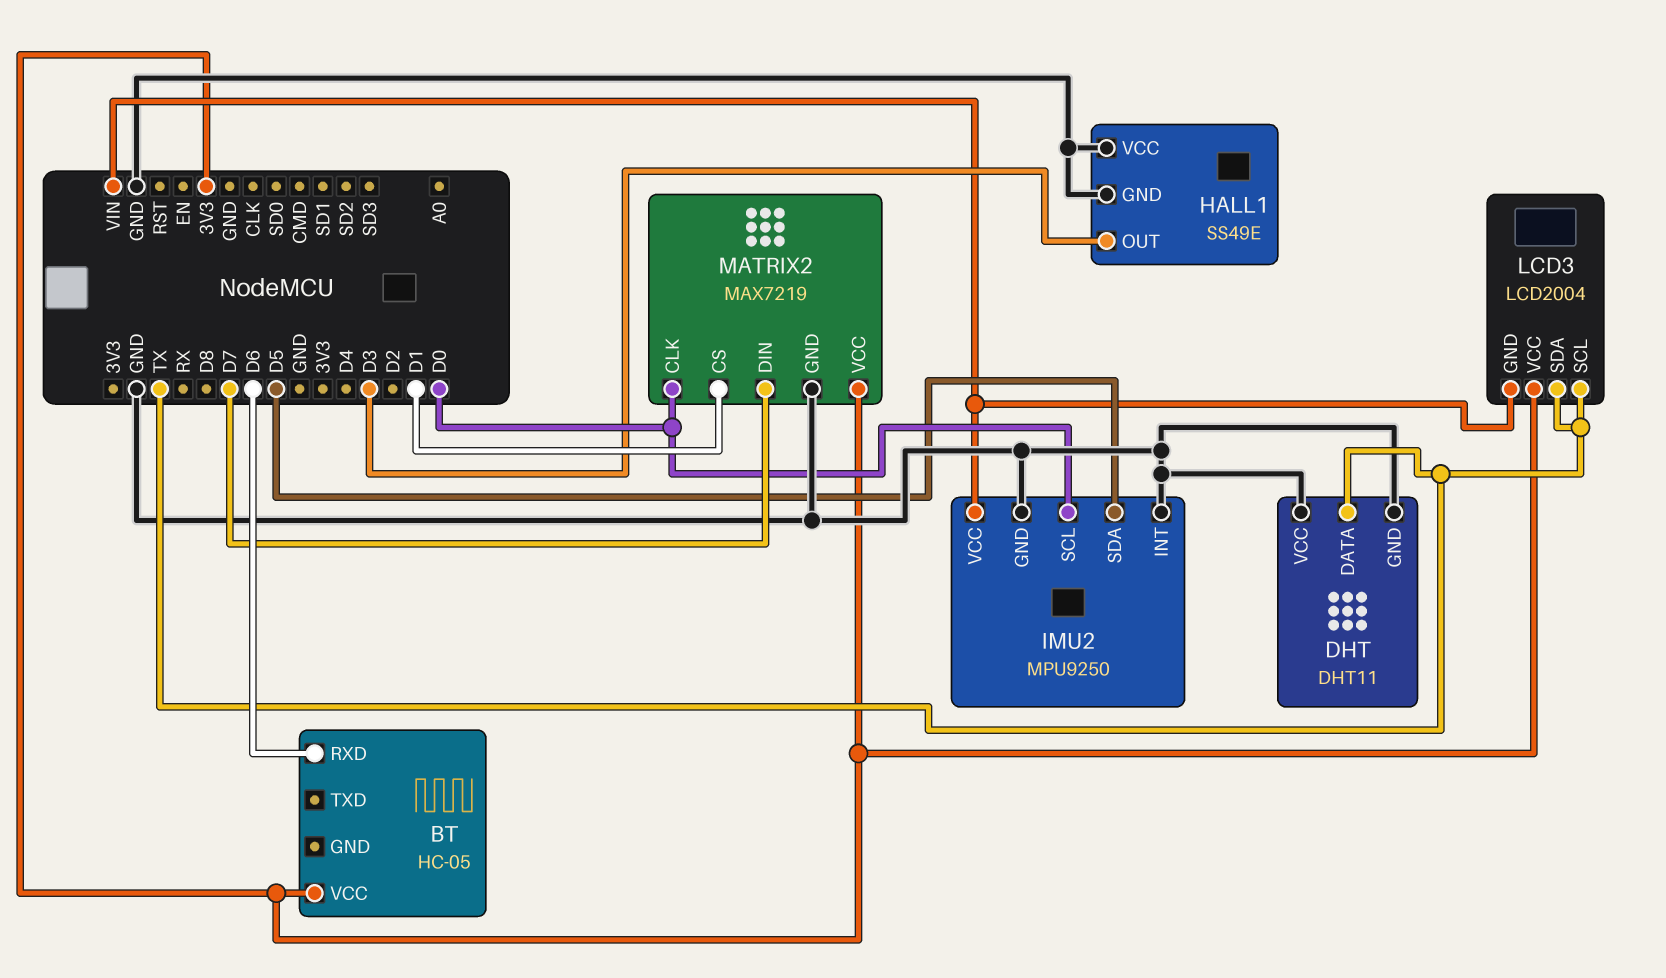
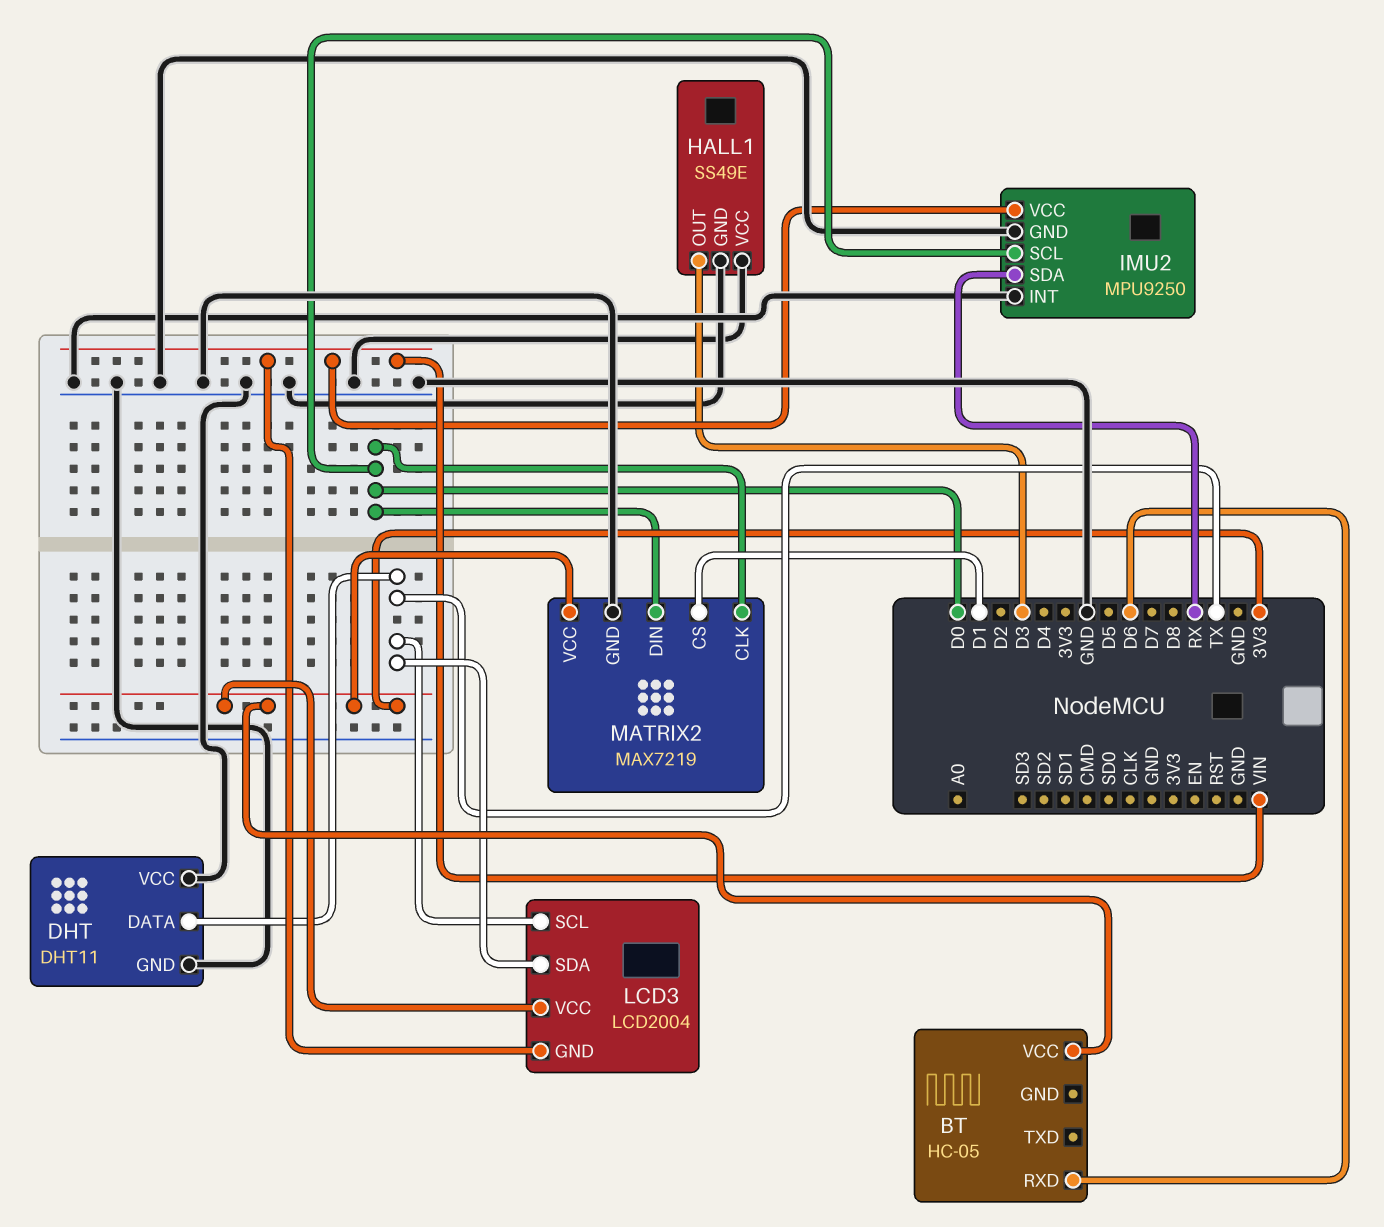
IMU2 pin SDA: D5 -> RX
MATRIX2 pin DIN: D7 -> D0

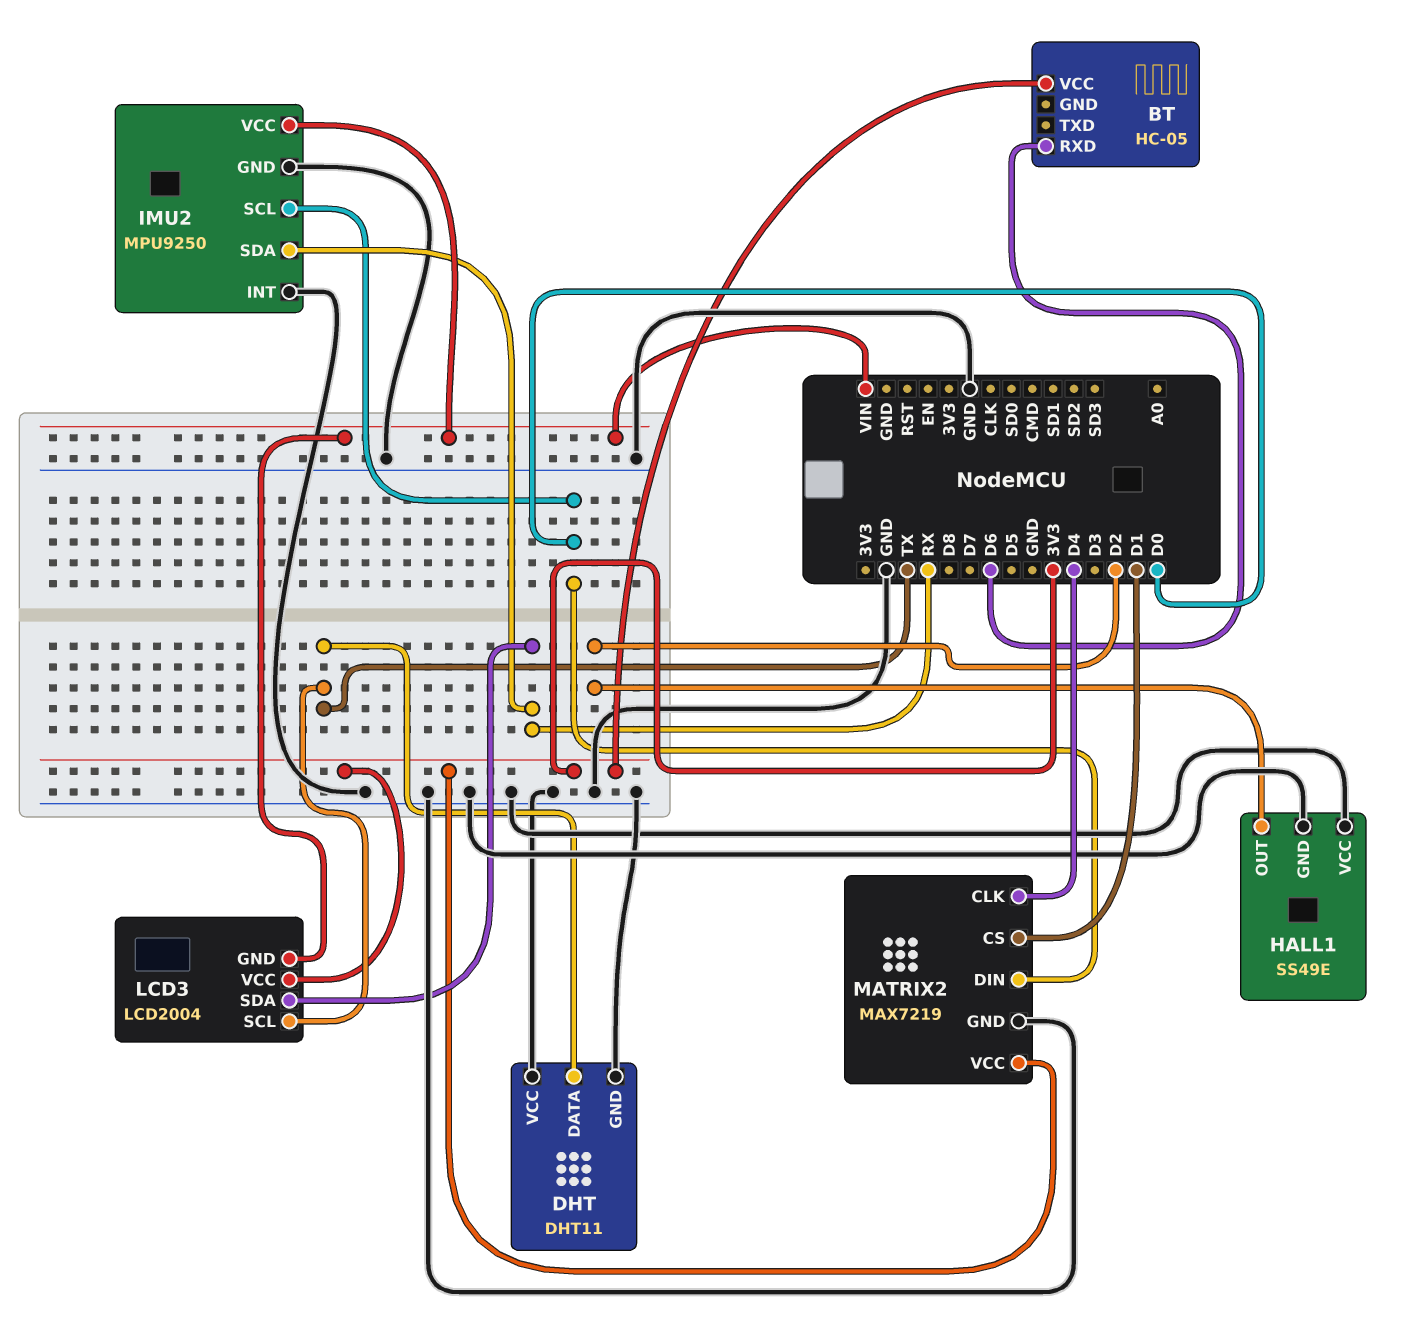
HALL1 pin OUT: D3 -> D2
LCD3 pin SDA: TX -> RX
MATRIX2 pin CLK: D0 -> D4

